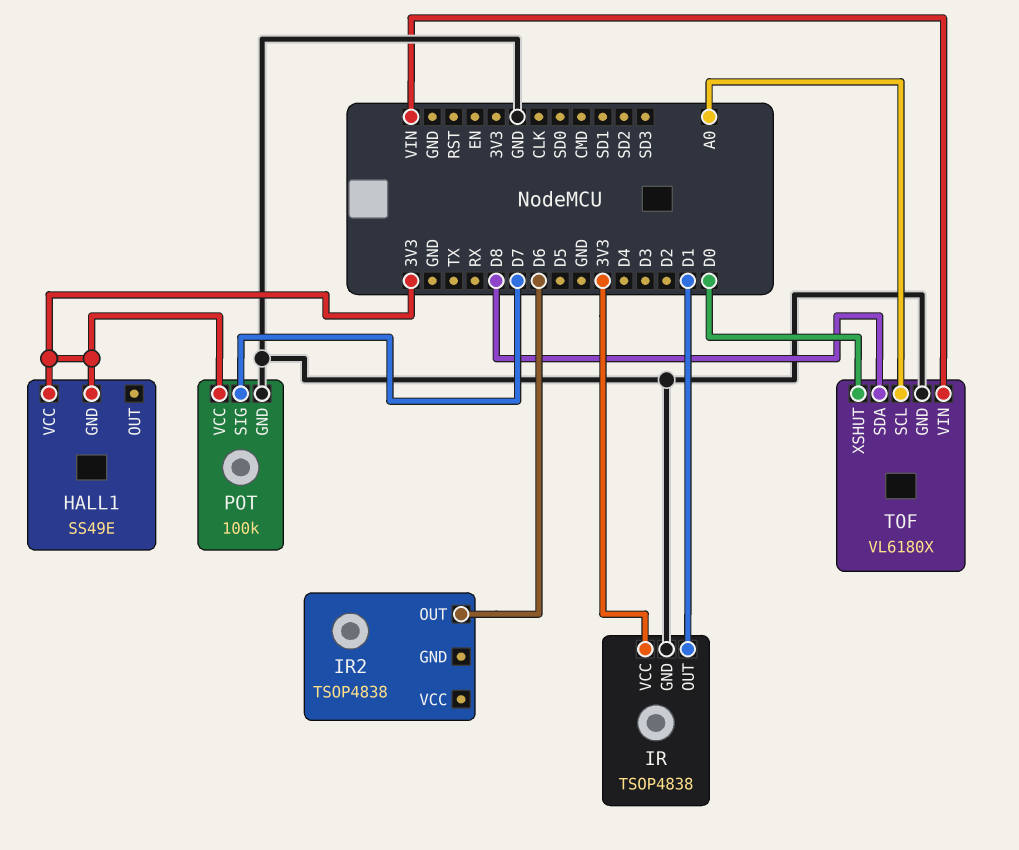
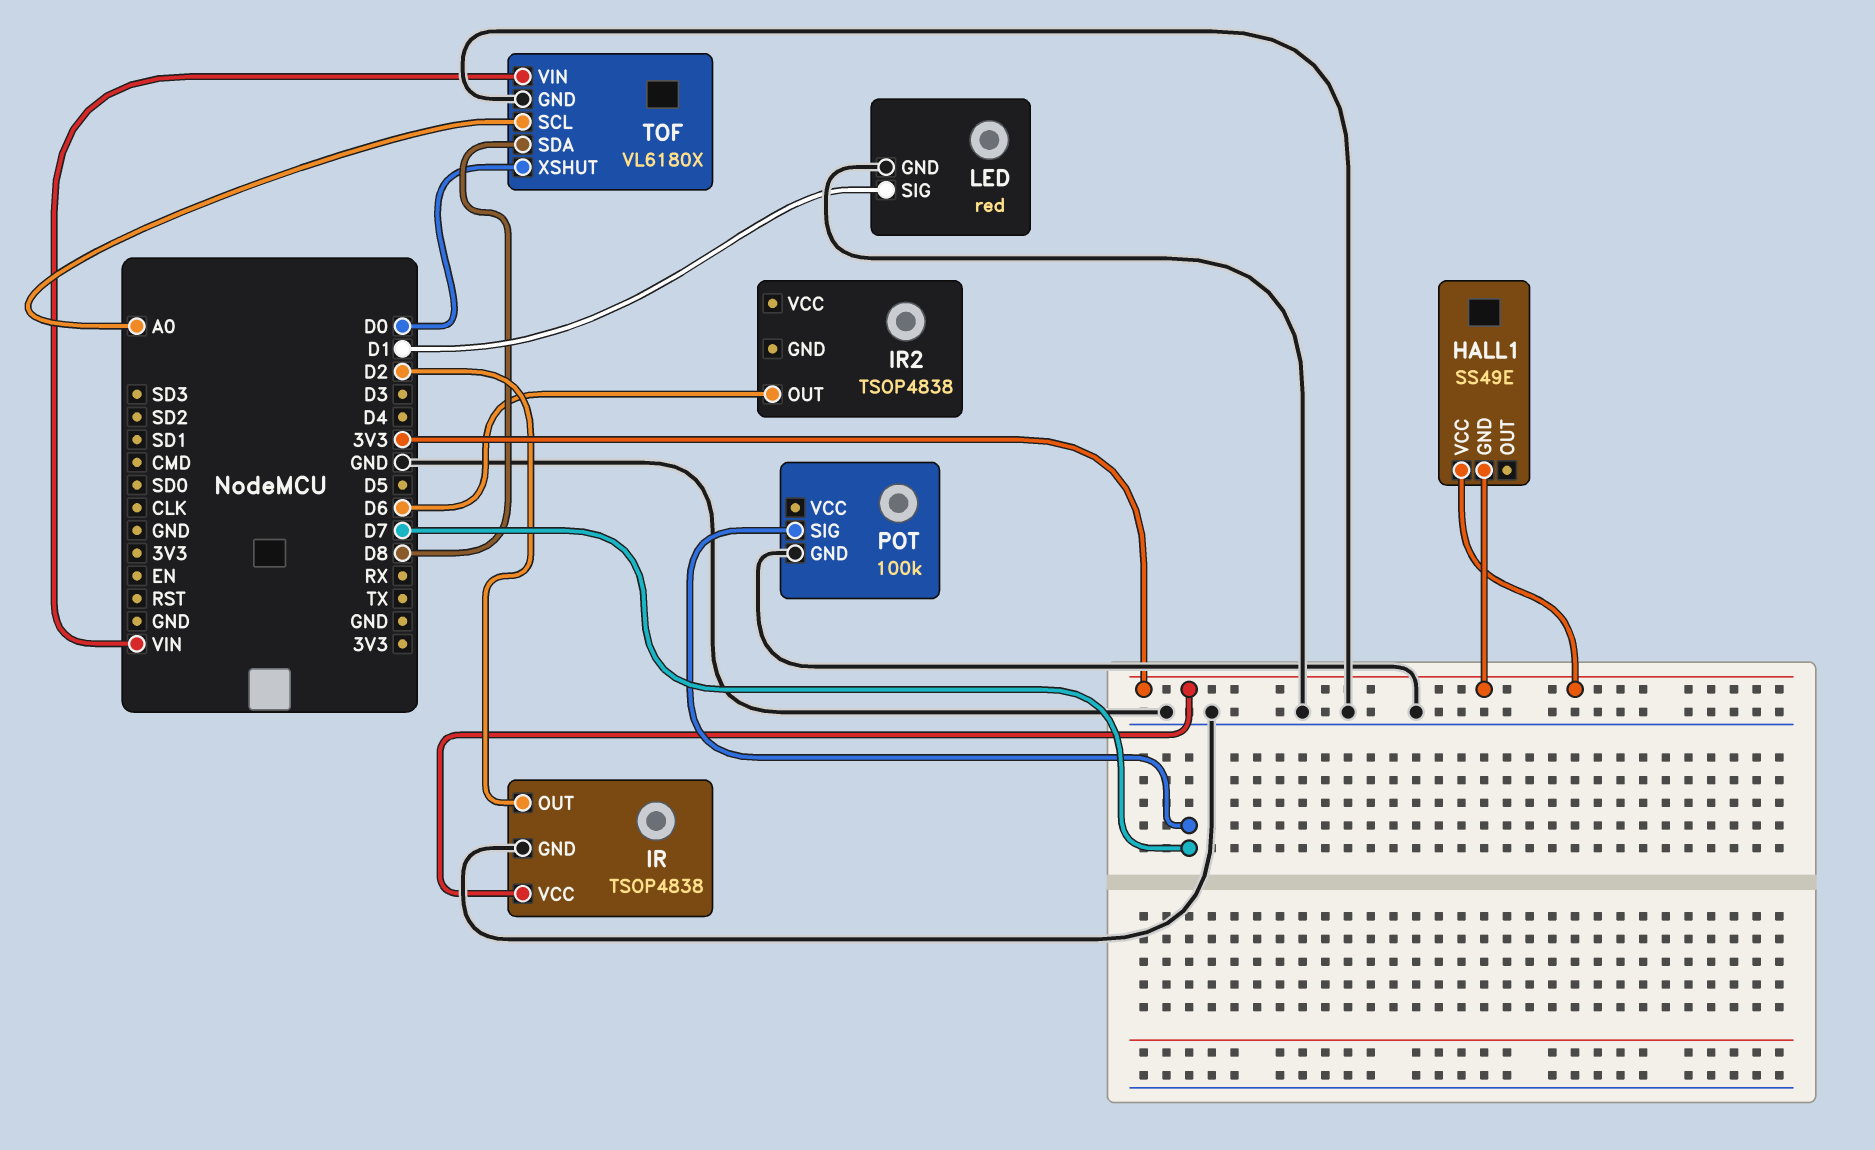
IR pin OUT: D1 -> D2
LED: none -> red
LED pin GND: none -> GND
LED pin SIG: none -> D1
POT pin VCC: 3V3 -> none

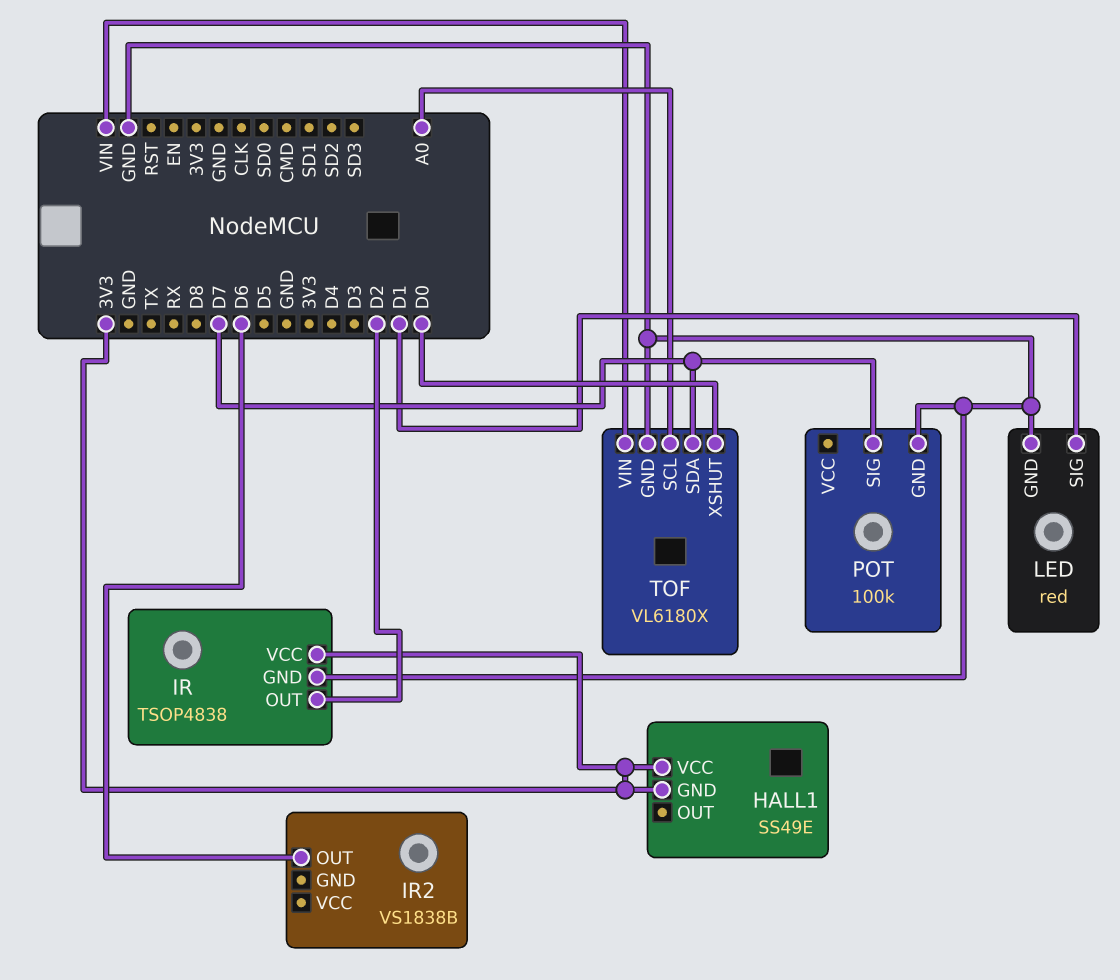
IR2: TSOP4838 -> VS1838B
TOF pin SDA: D8 -> D7

